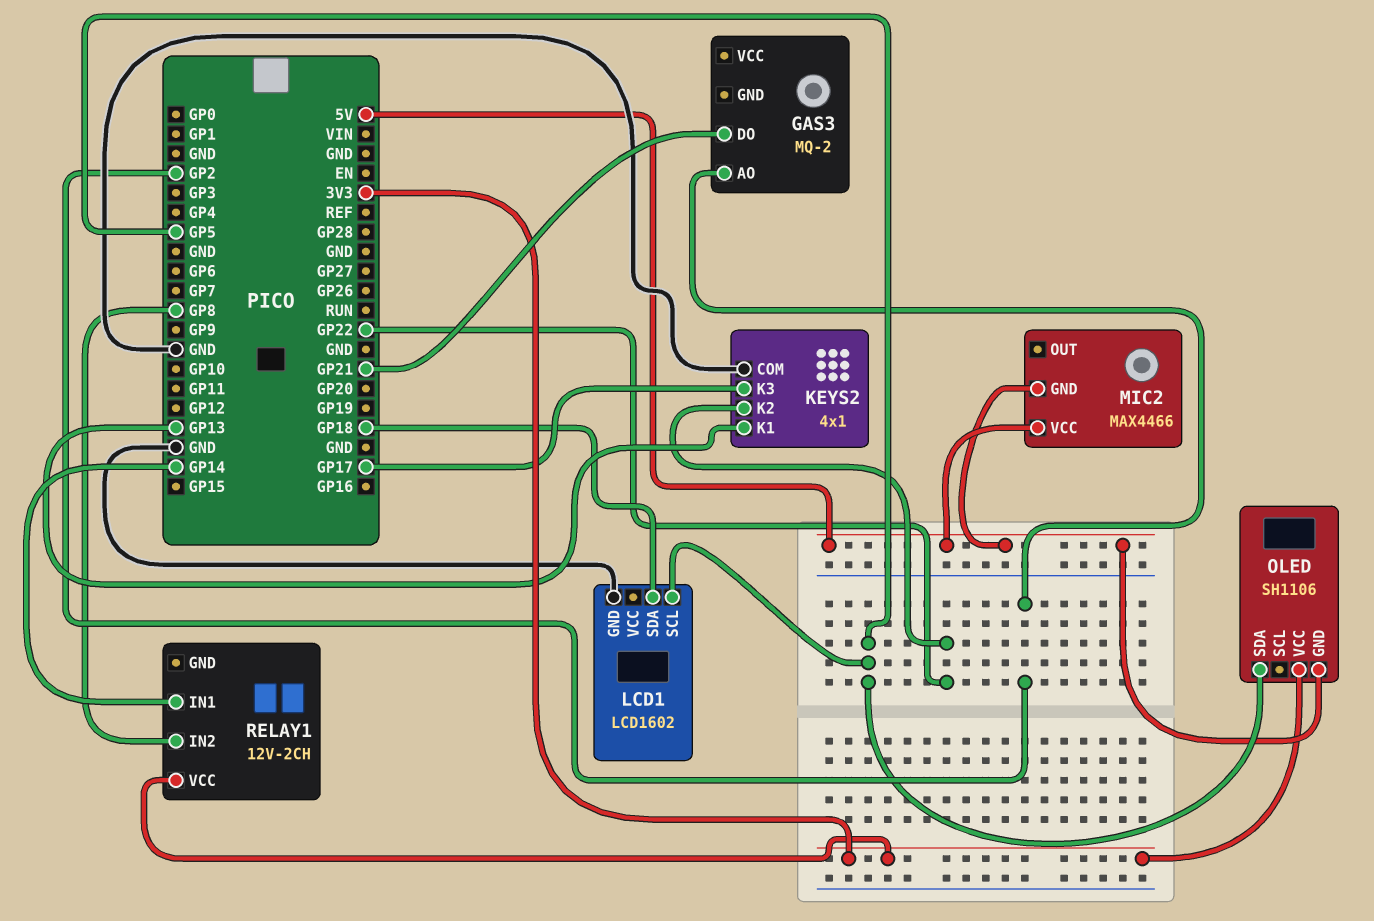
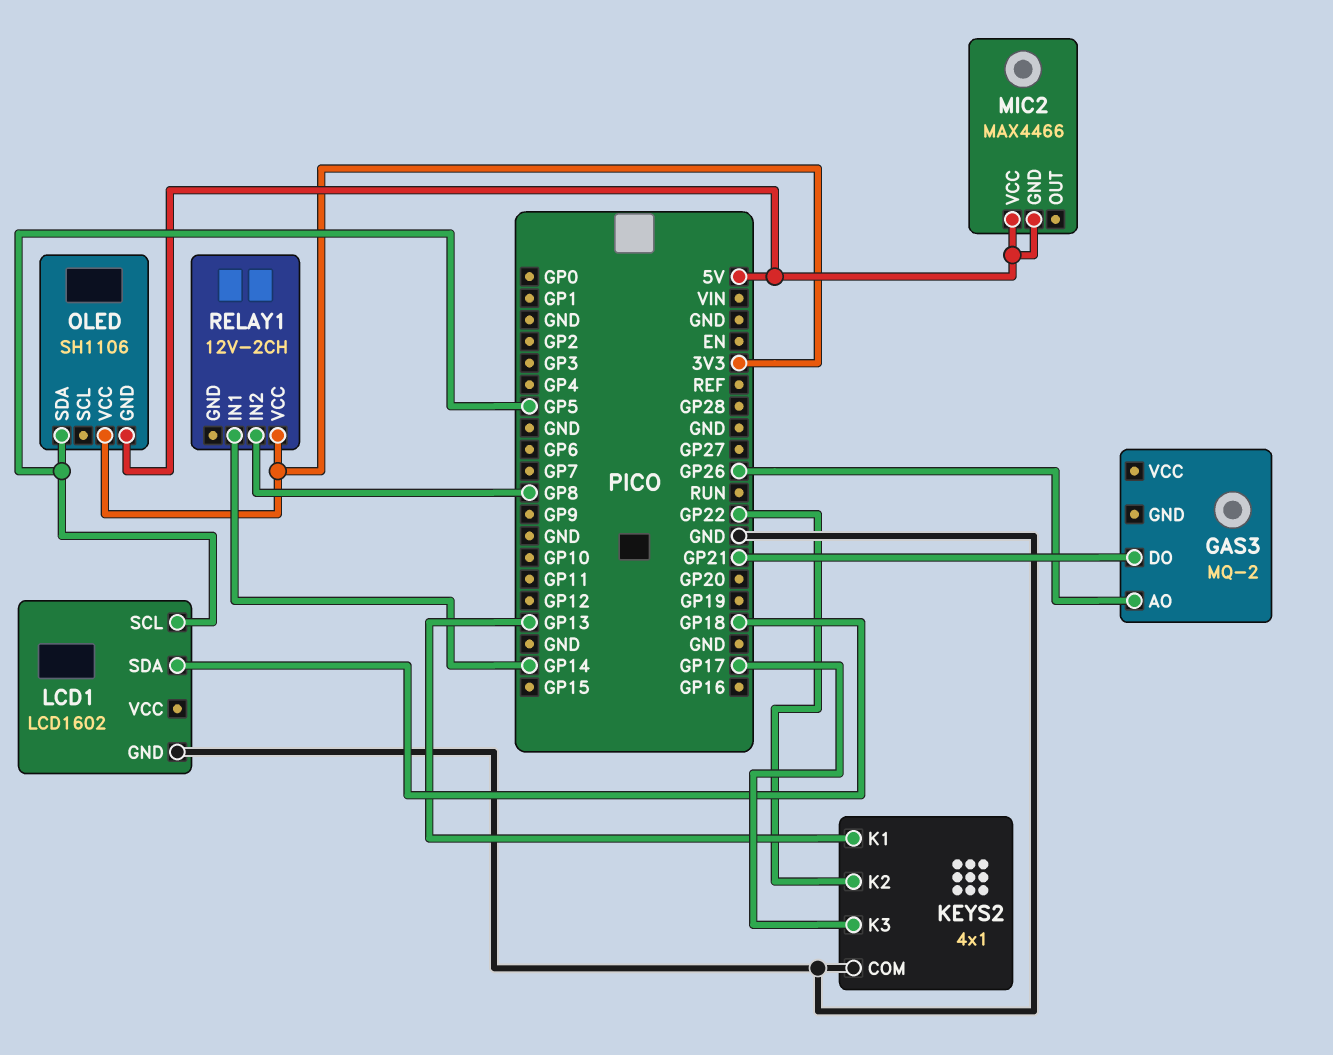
GAS3 pin AO: GP2 -> GP26

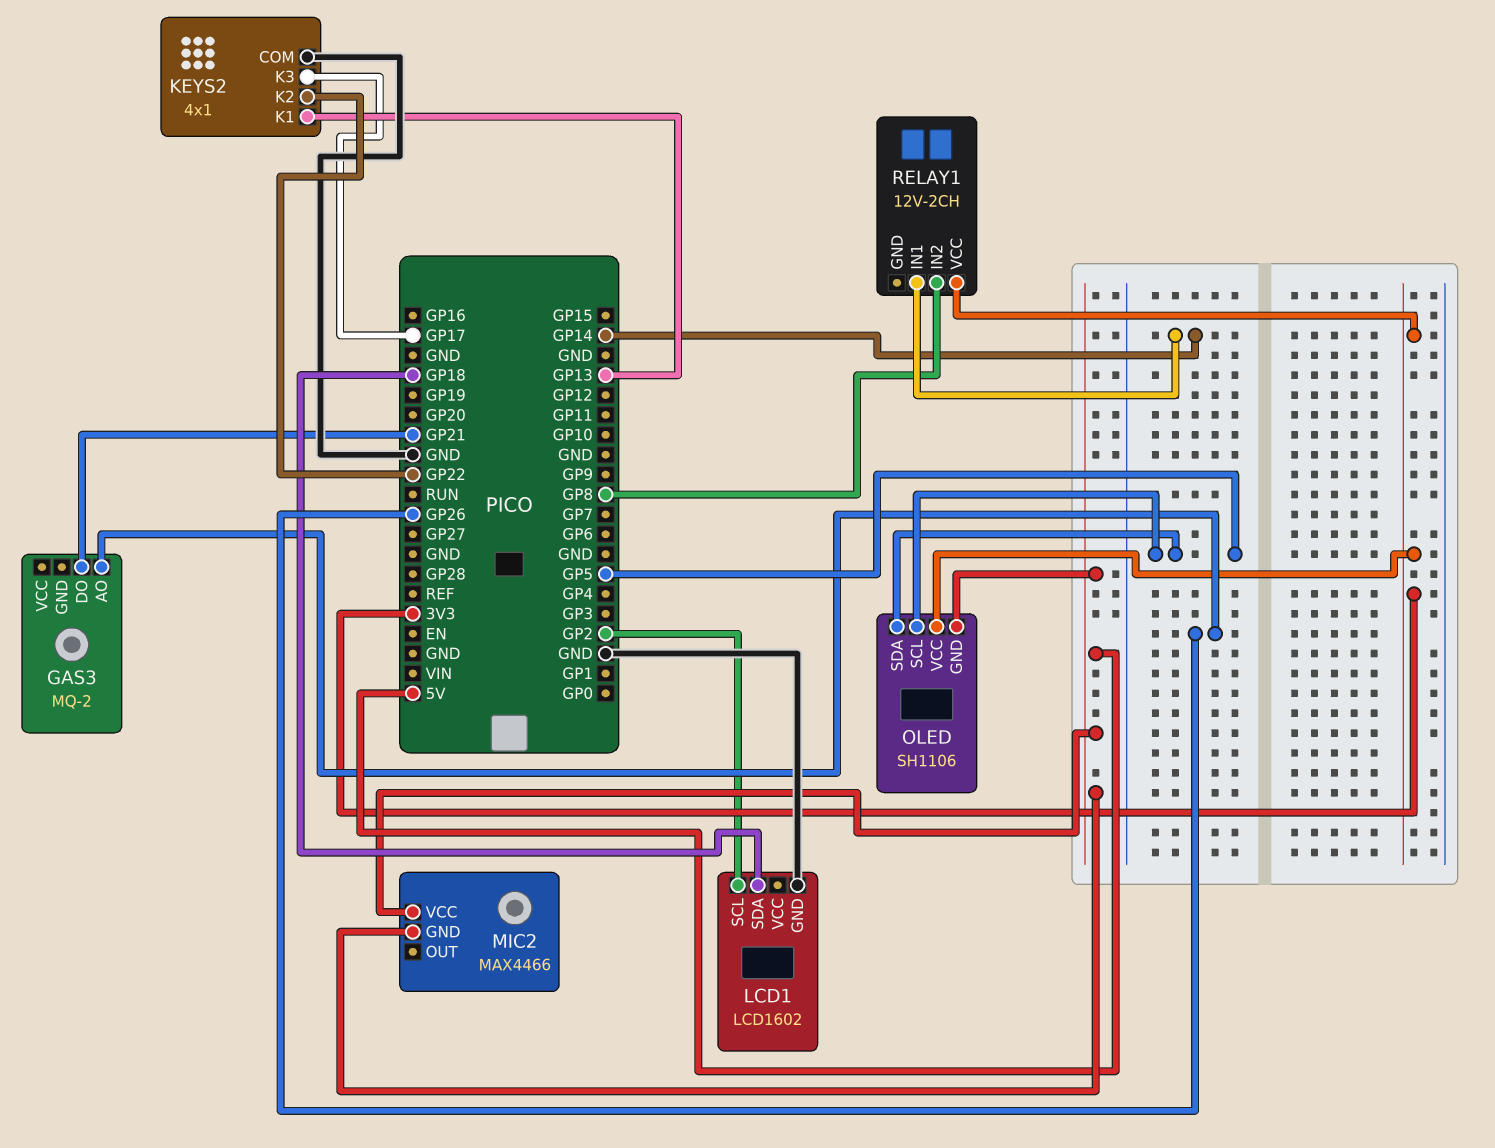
LCD1 pin SCL: GP5 -> GP2
OLED pin SCL: none -> GP5

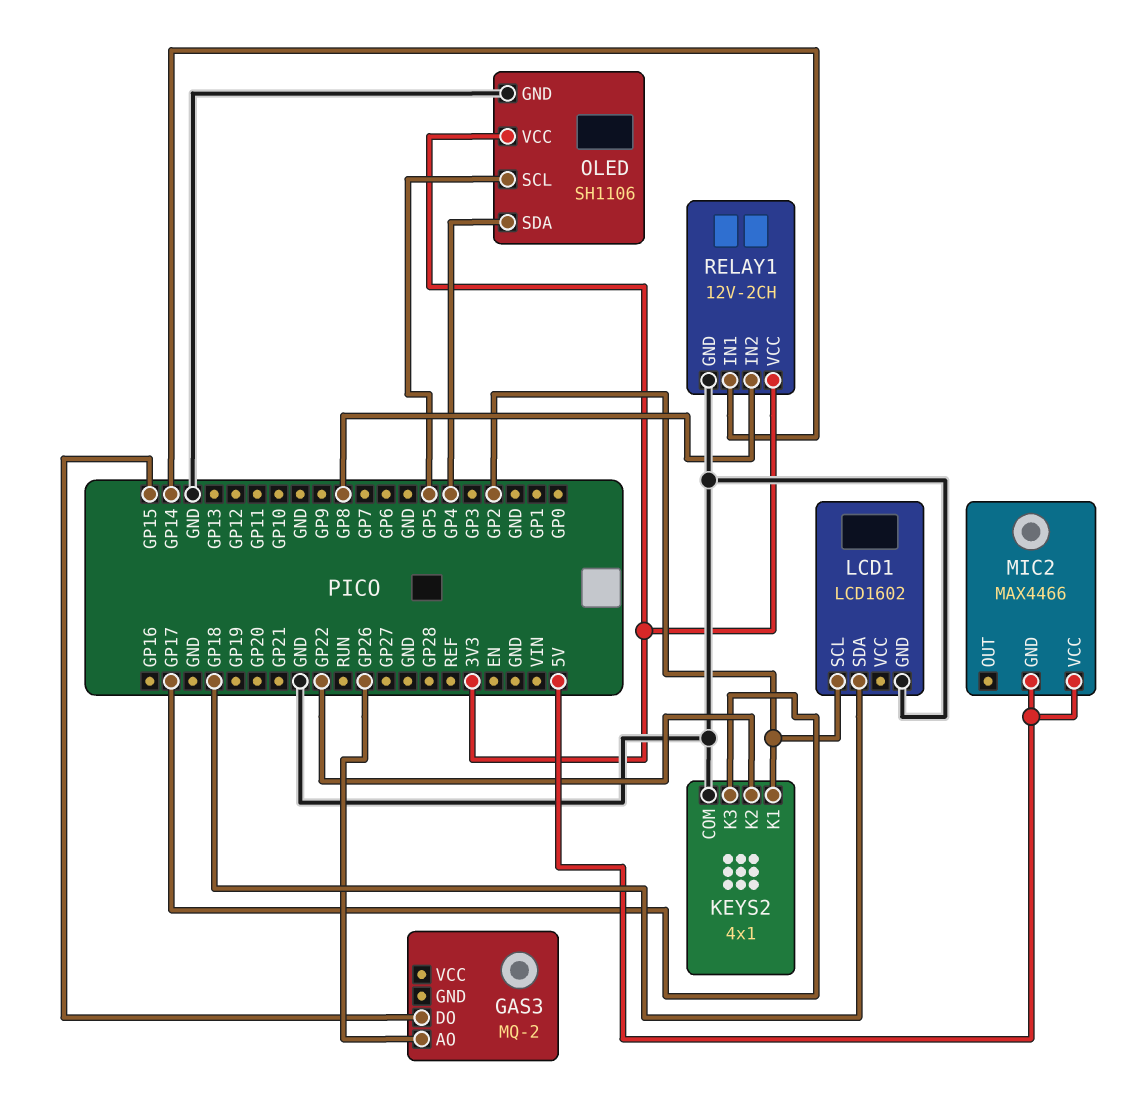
GAS3 pin DO: GP21 -> GP15
KEYS2 pin K1: GP13 -> GP2
OLED pin GND: 5V -> GND
OLED pin SDA: GP5 -> GP4
RELAY1 pin GND: none -> GND

